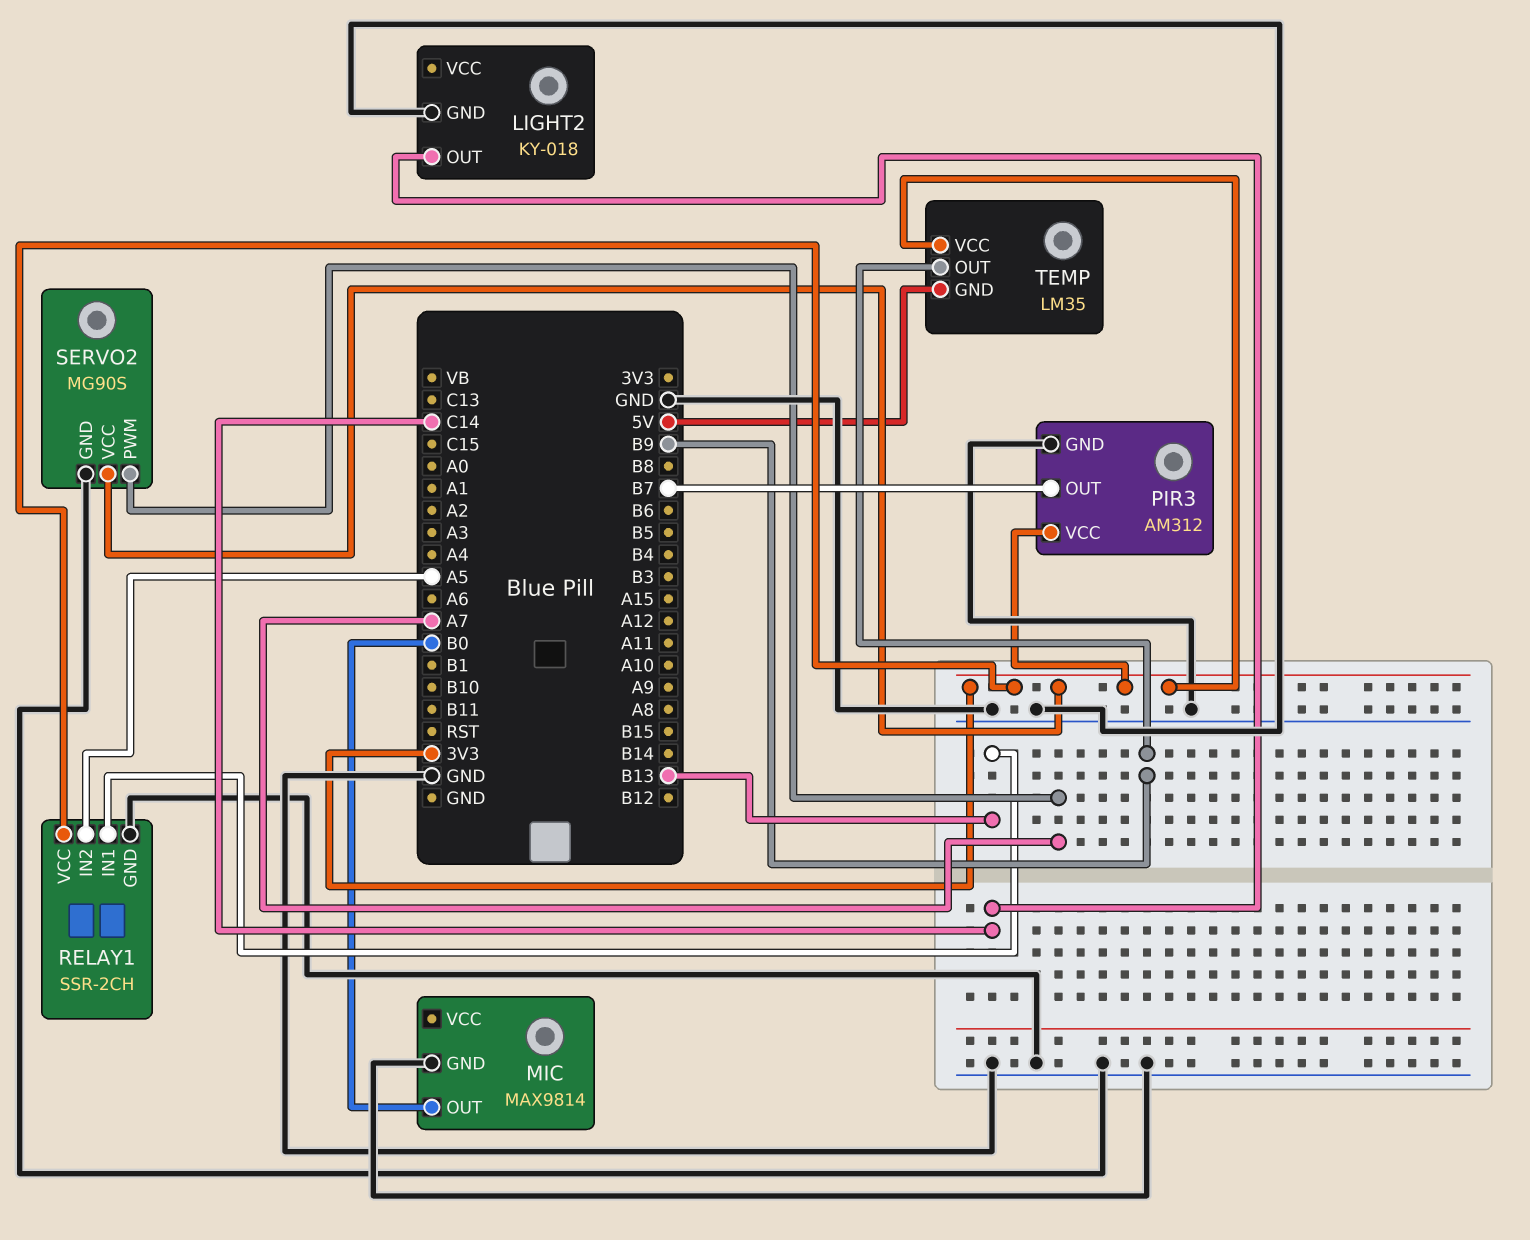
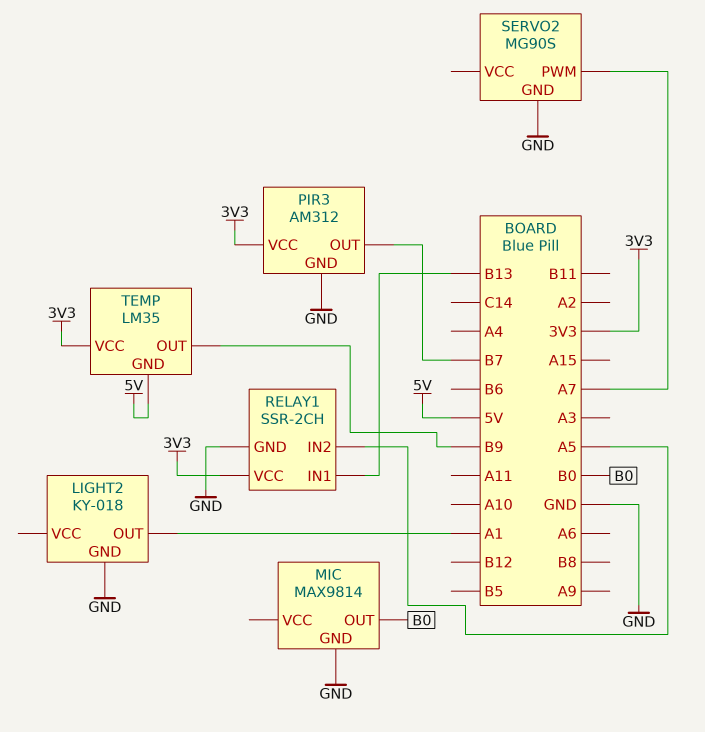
LIGHT2 pin OUT: C14 -> A1
SERVO2 pin VCC: 3V3 -> none

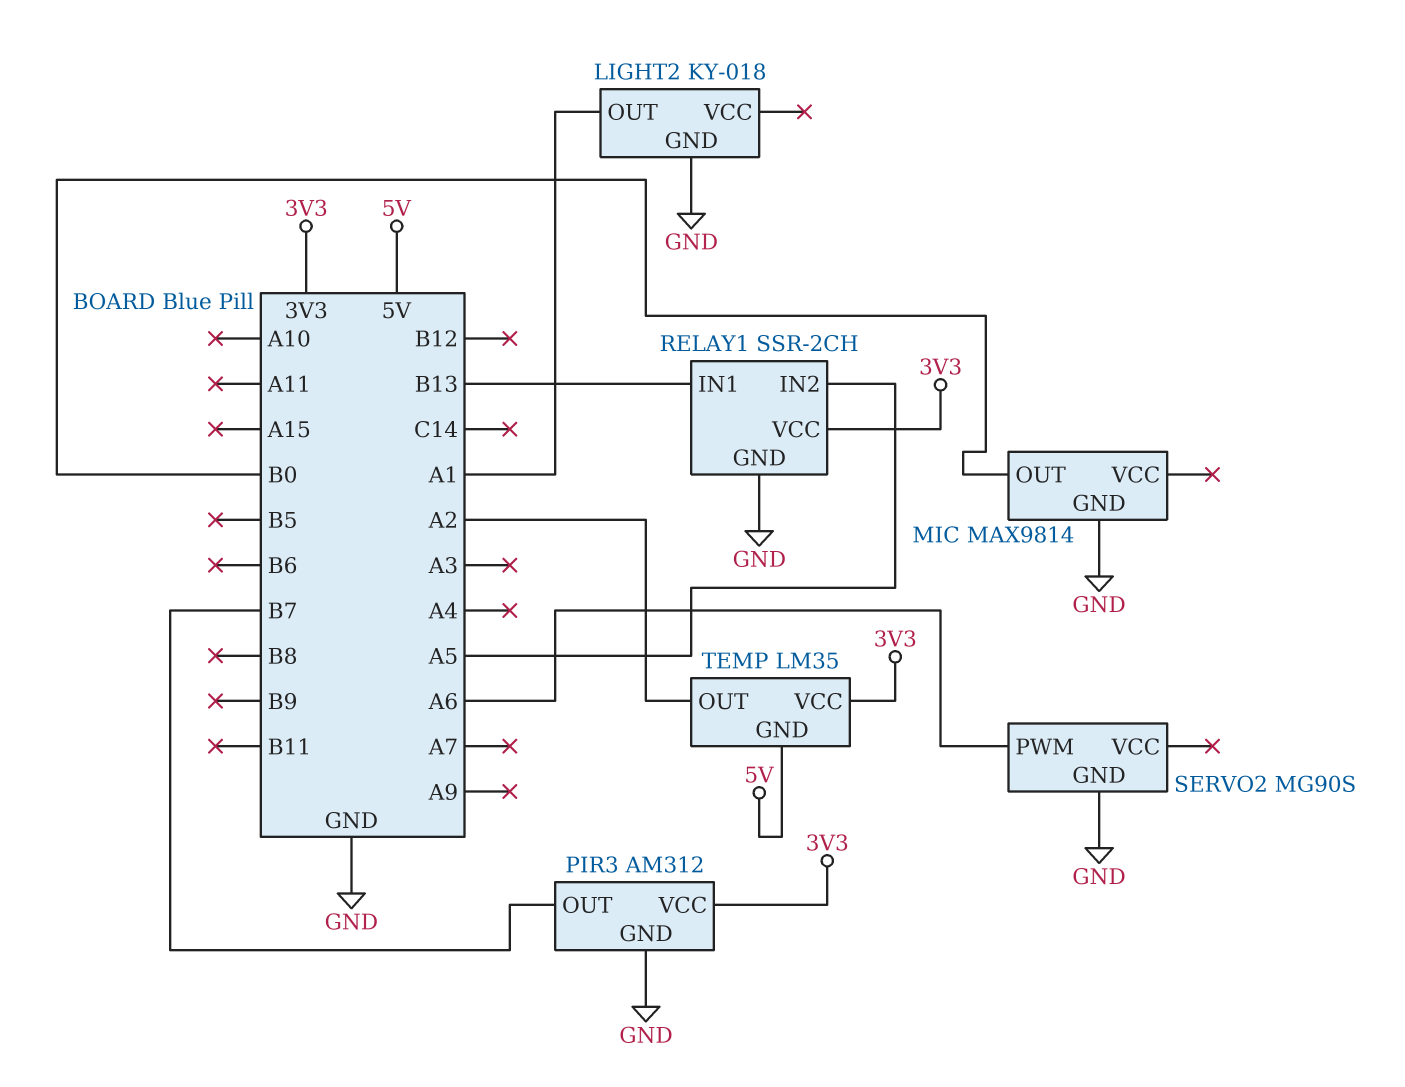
SERVO2 pin PWM: A7 -> A6
TEMP pin OUT: B9 -> A2

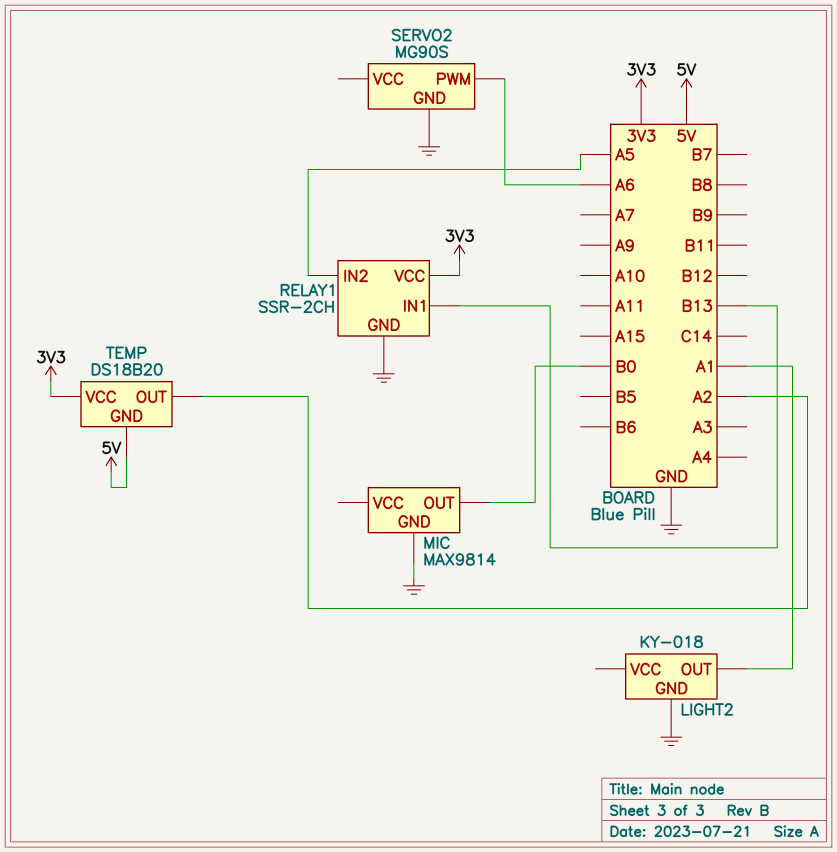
PIR3: AM312 -> none
PIR3 pin GND: GND -> none
PIR3 pin OUT: B7 -> none
PIR3 pin VCC: 3V3 -> none
TEMP: LM35 -> DS18B20

